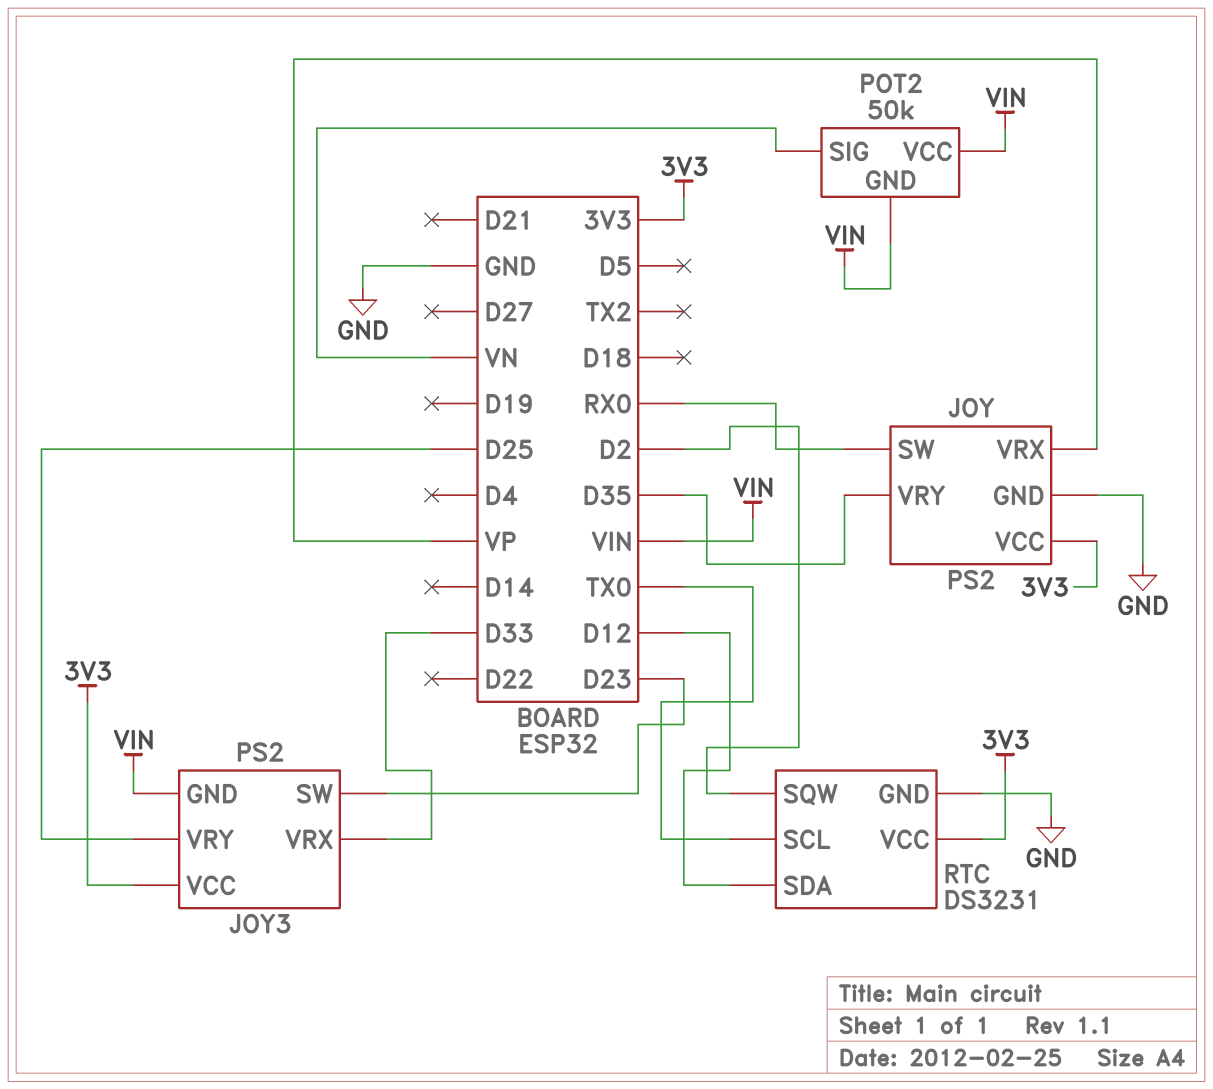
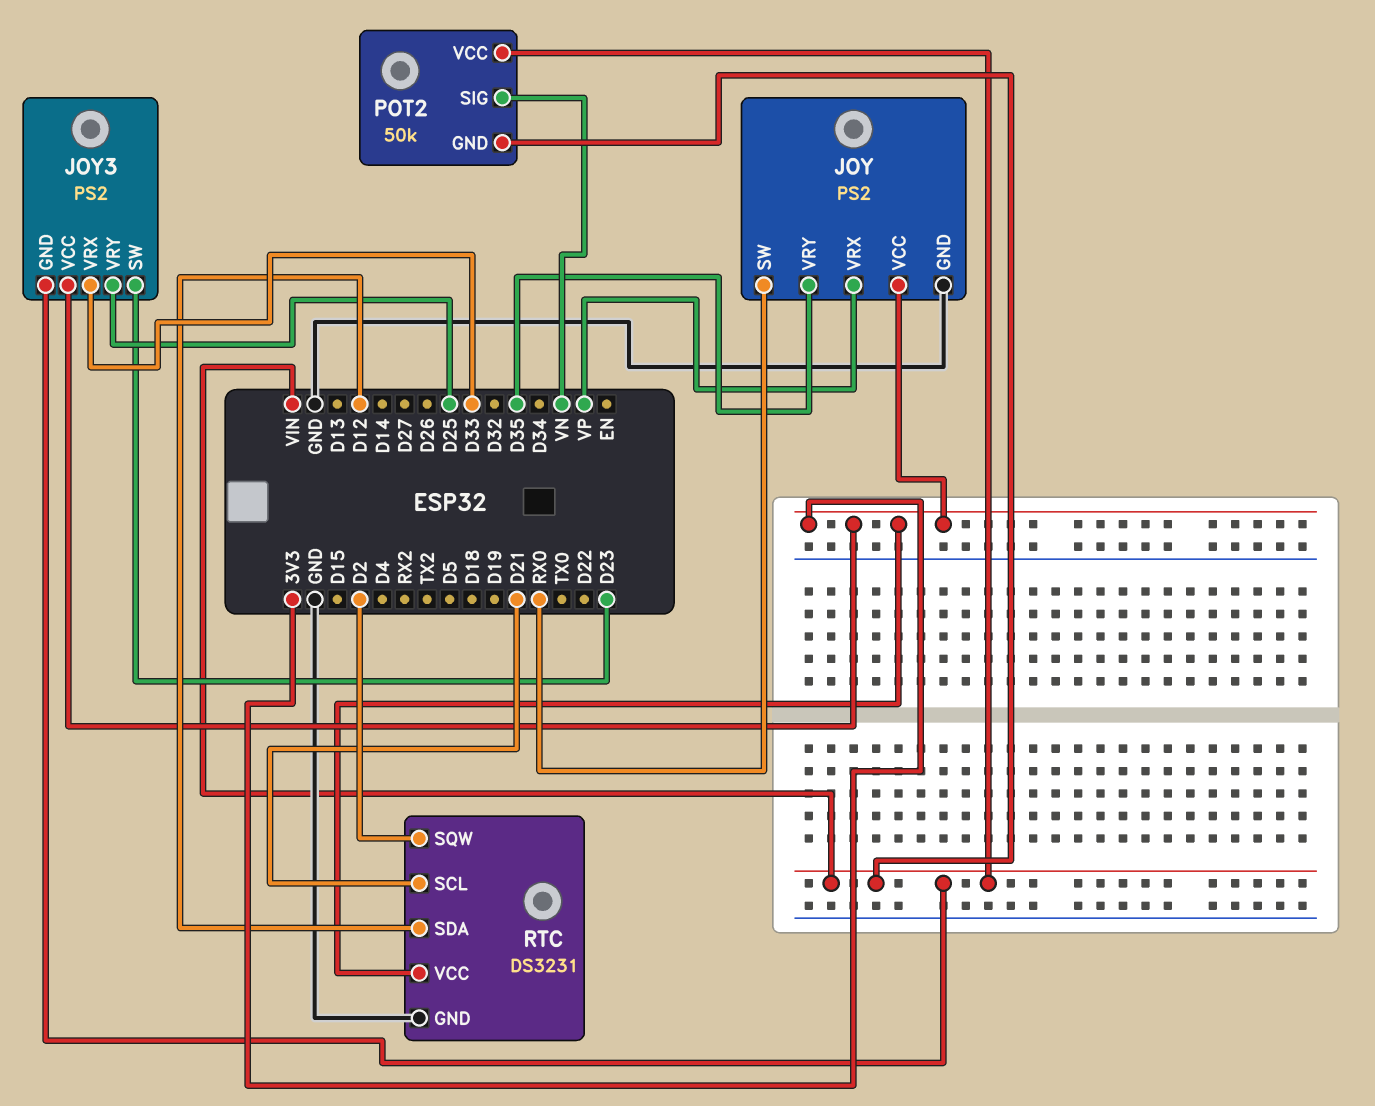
RTC pin SCL: TX0 -> D21

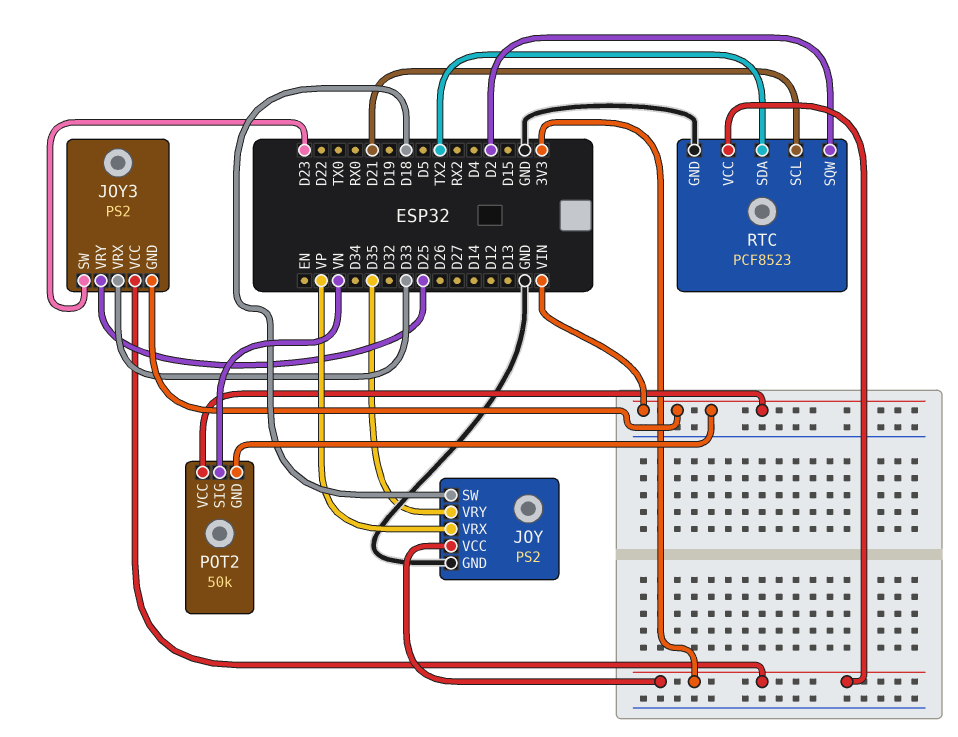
JOY pin SW: RX0 -> D18
RTC: DS3231 -> PCF8523
RTC pin SDA: D12 -> TX2

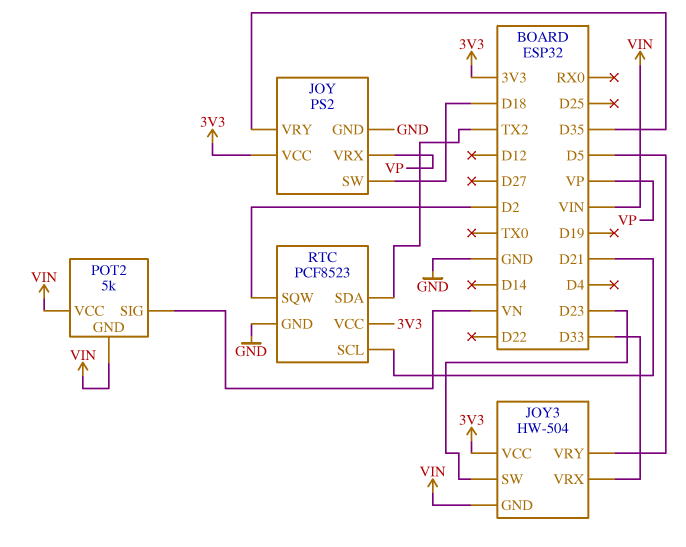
JOY3: PS2 -> HW-504
JOY3 pin VRY: D25 -> D5
POT2: 50k -> 5k

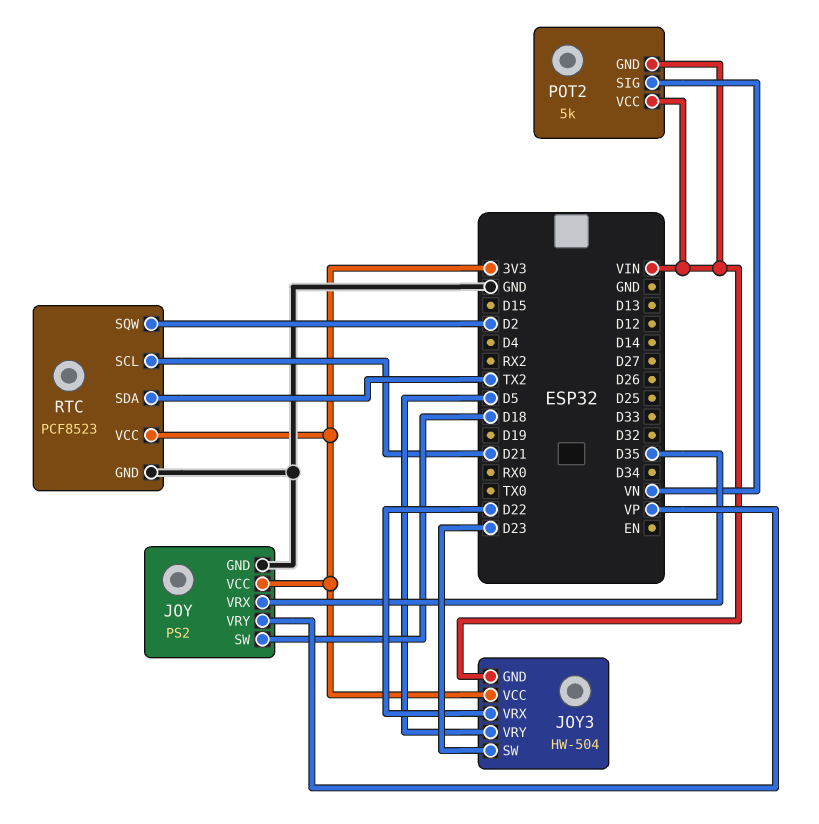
JOY pin VRX: VP -> D35
JOY pin VRY: D35 -> VP
JOY3 pin VRX: D33 -> D22

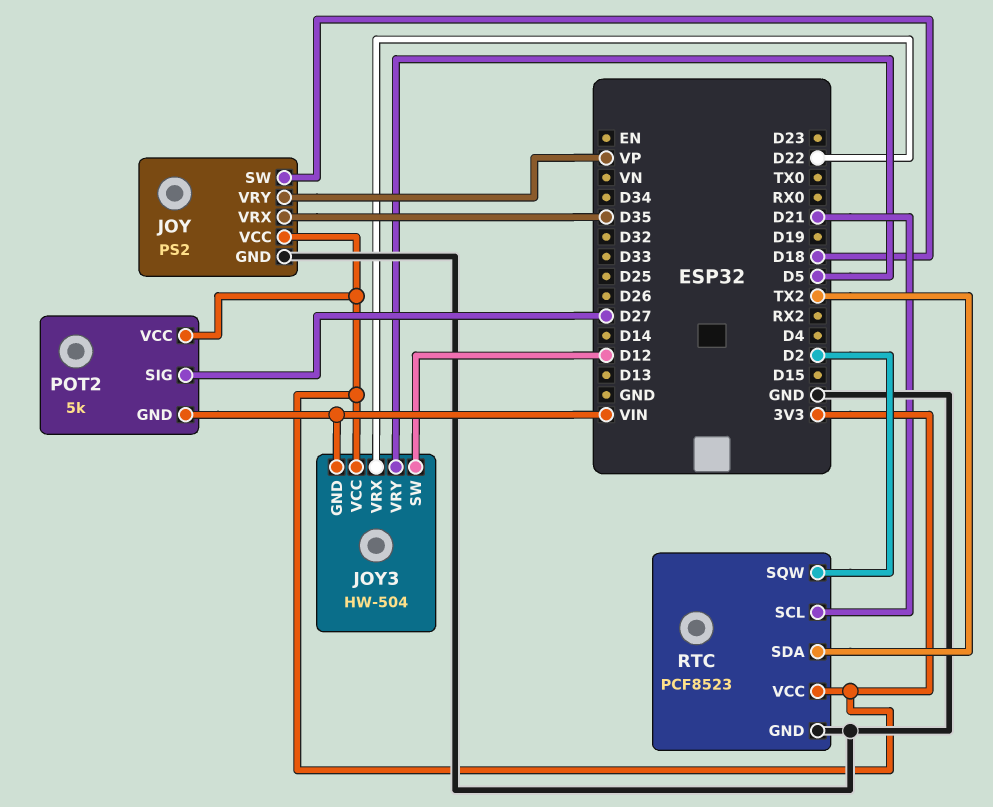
JOY3 pin SW: D23 -> D12
POT2 pin SIG: VN -> D27
POT2 pin VCC: VIN -> 3V3

